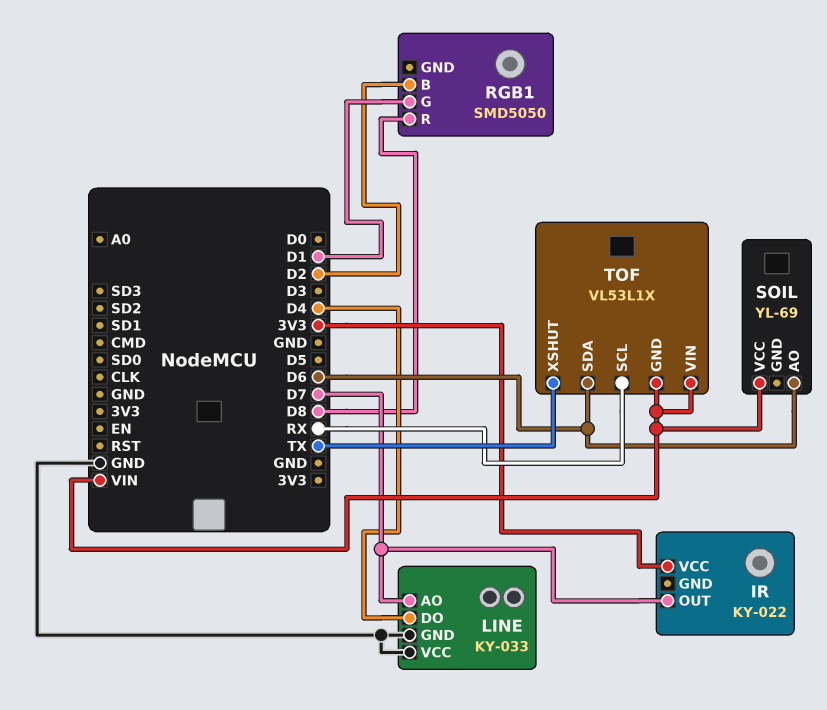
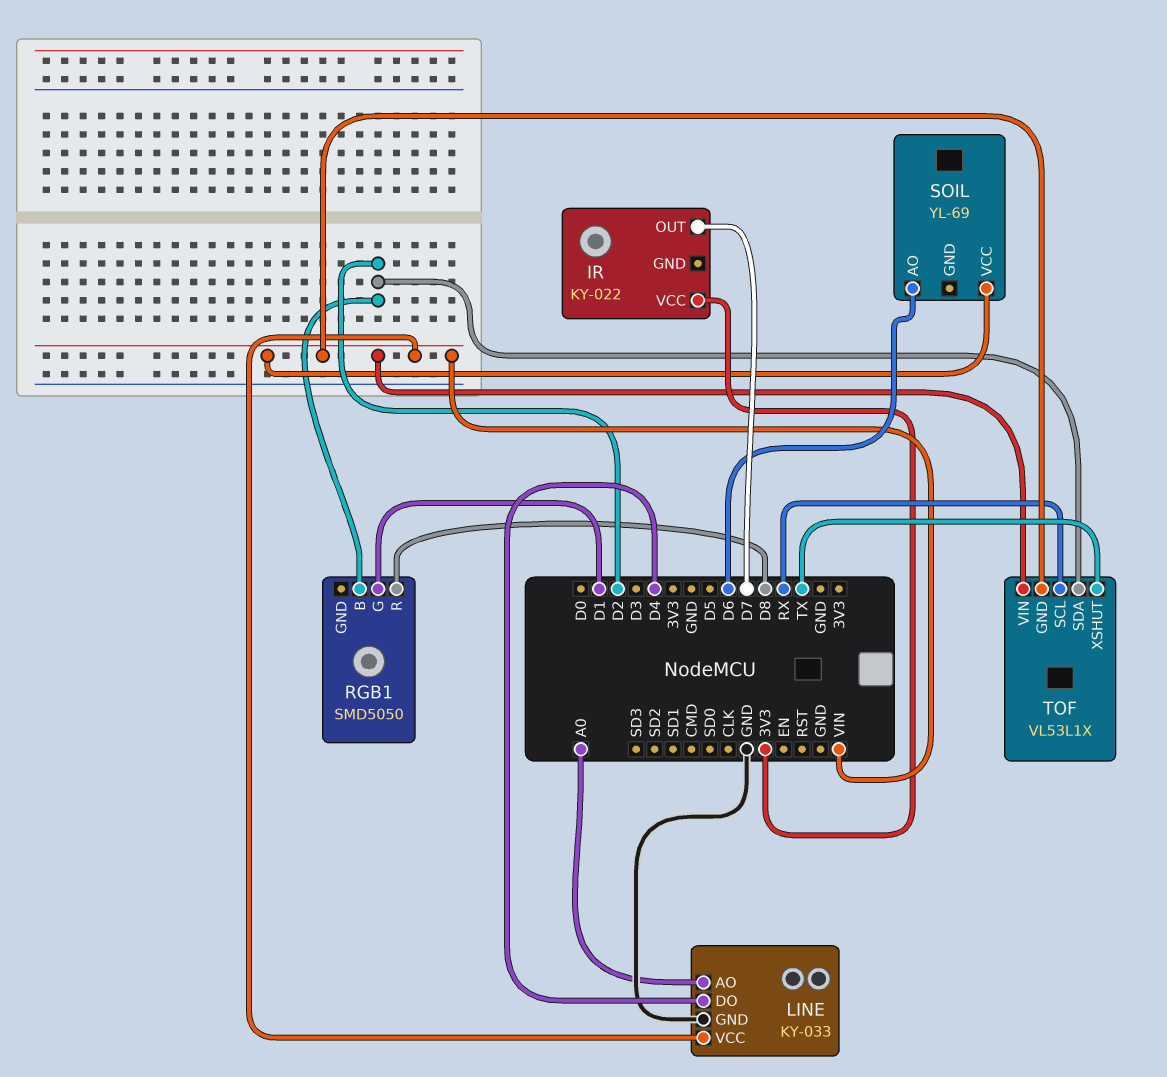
LINE pin AO: D7 -> A0
LINE pin VCC: GND -> VIN
TOF pin SDA: D6 -> D2

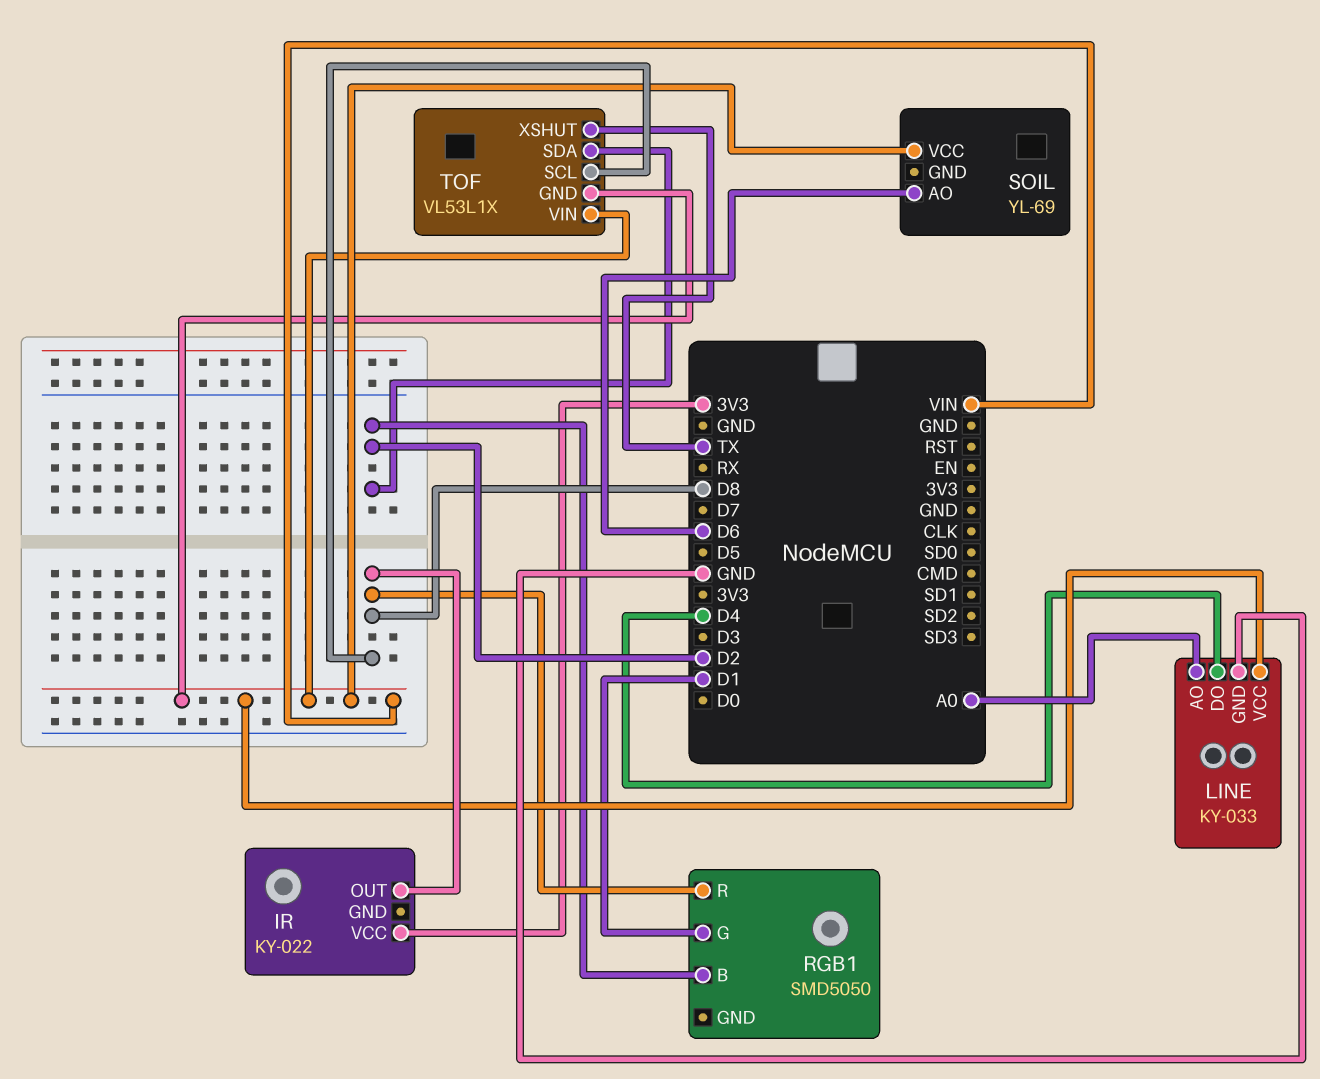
IR pin OUT: D7 -> D8
TOF pin SCL: RX -> D8

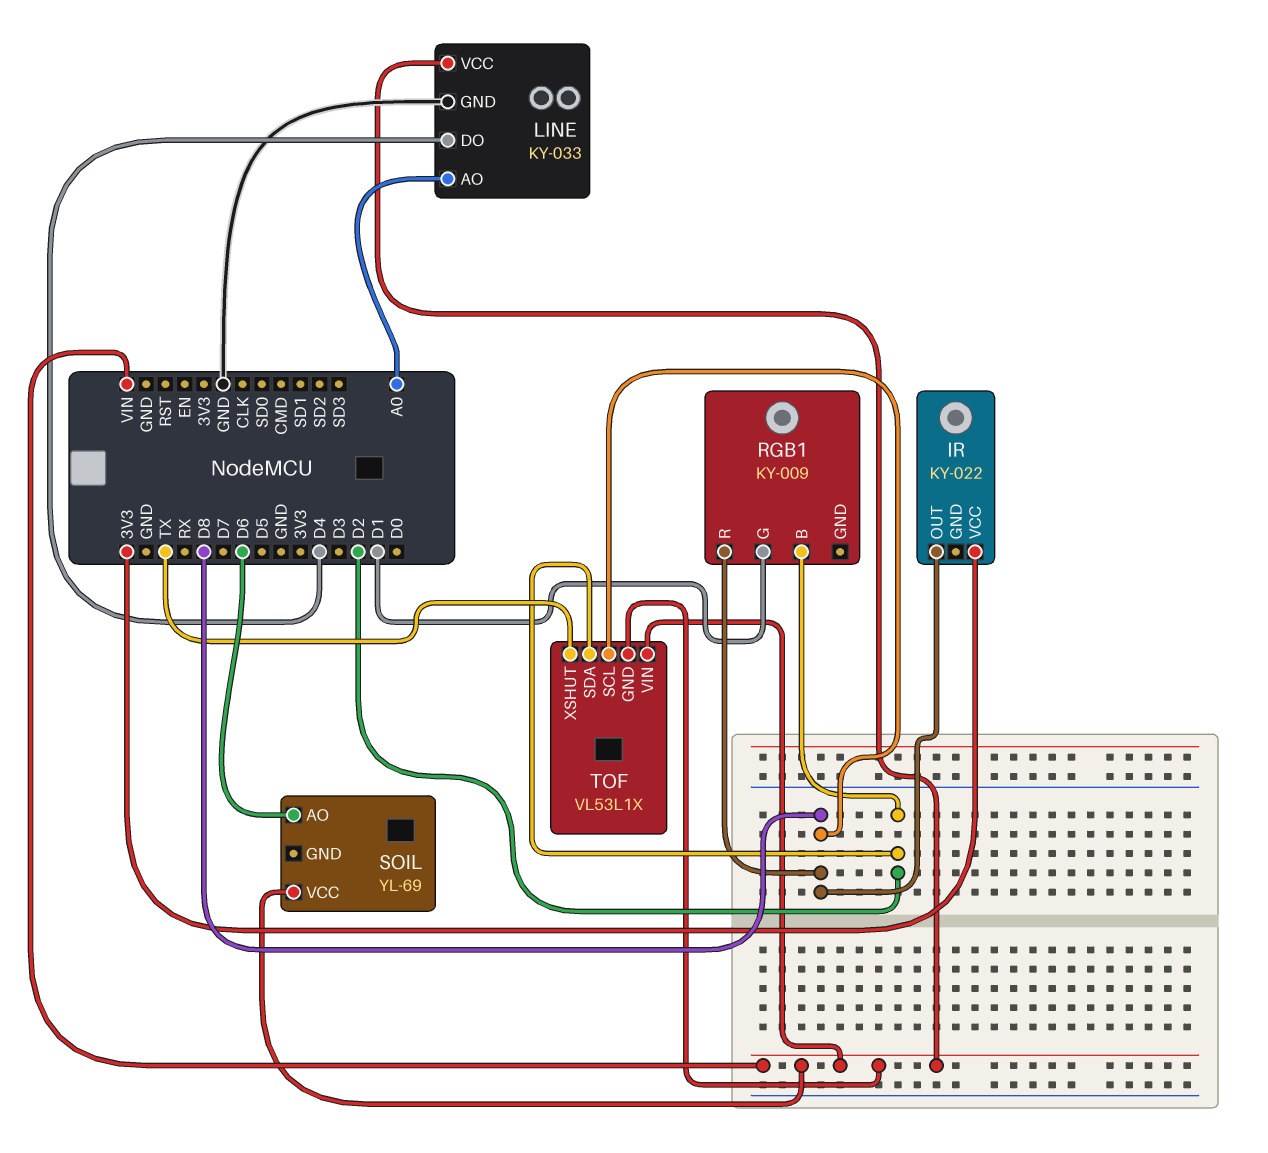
RGB1: SMD5050 -> KY-009

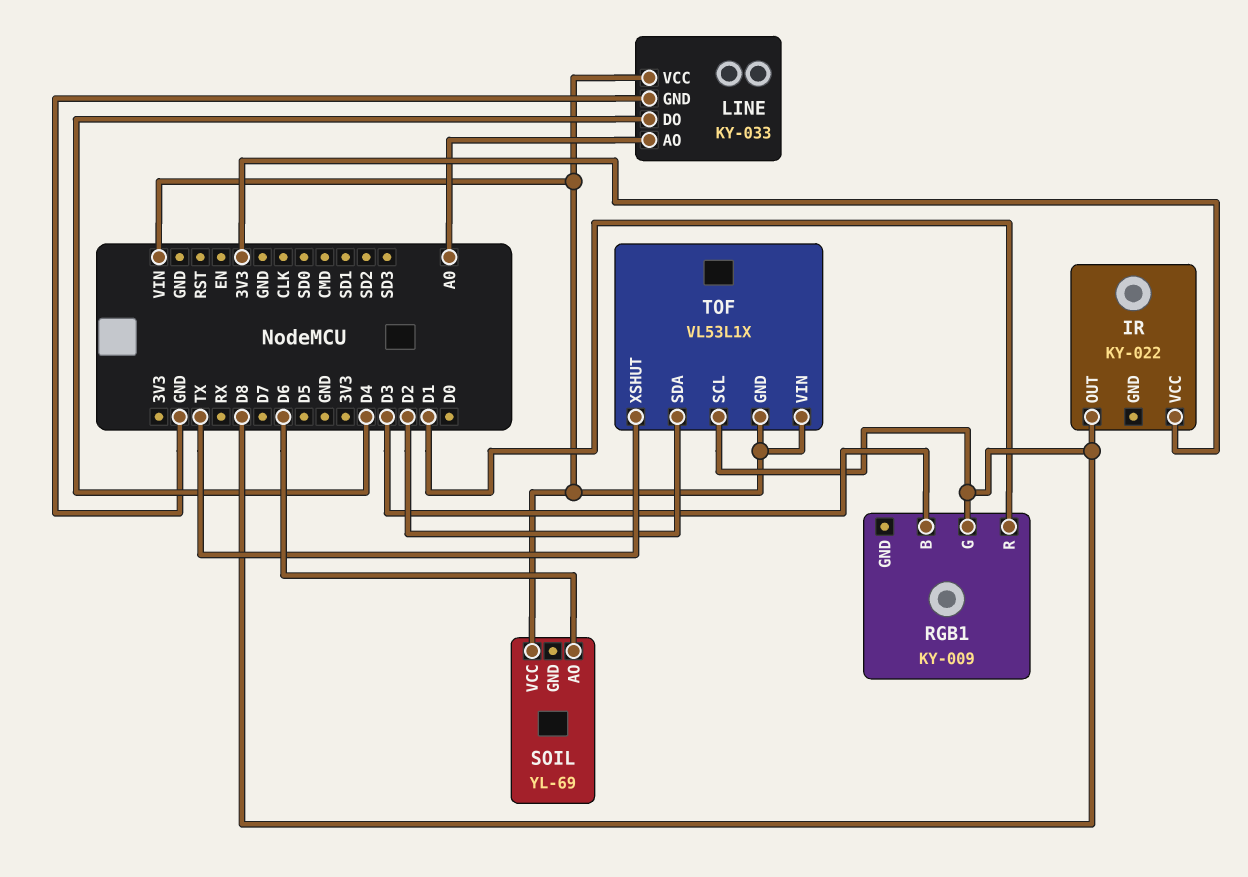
RGB1 pin B: D2 -> D3
RGB1 pin G: D1 -> D8
RGB1 pin R: D8 -> D1

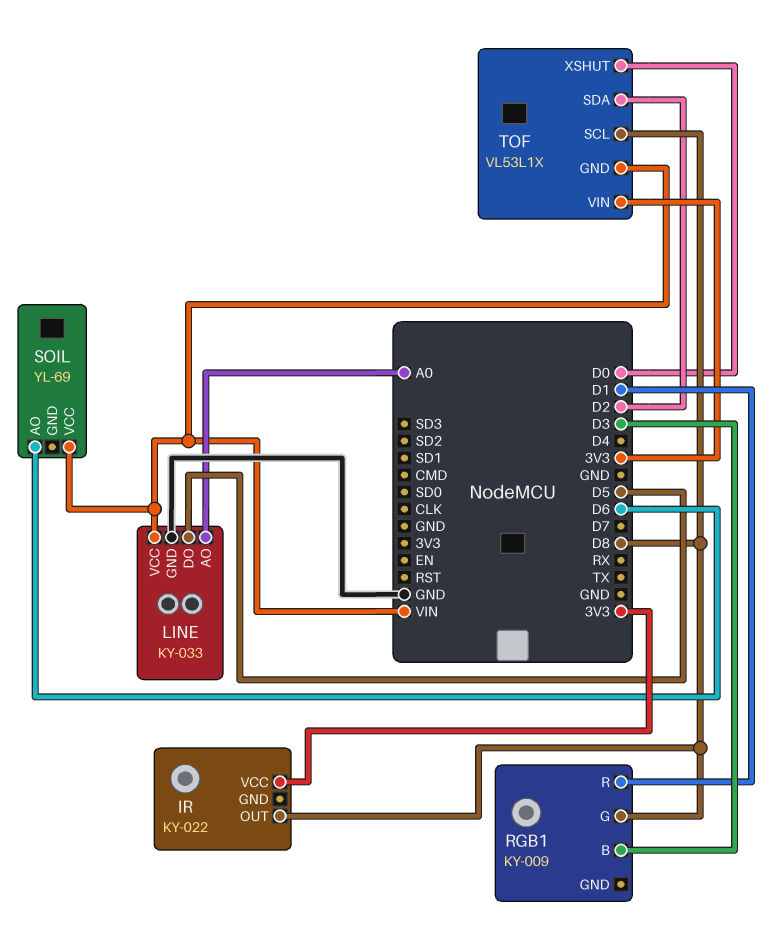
LINE pin DO: D4 -> D5
TOF pin VIN: VIN -> 3V3
TOF pin XSHUT: TX -> D0

